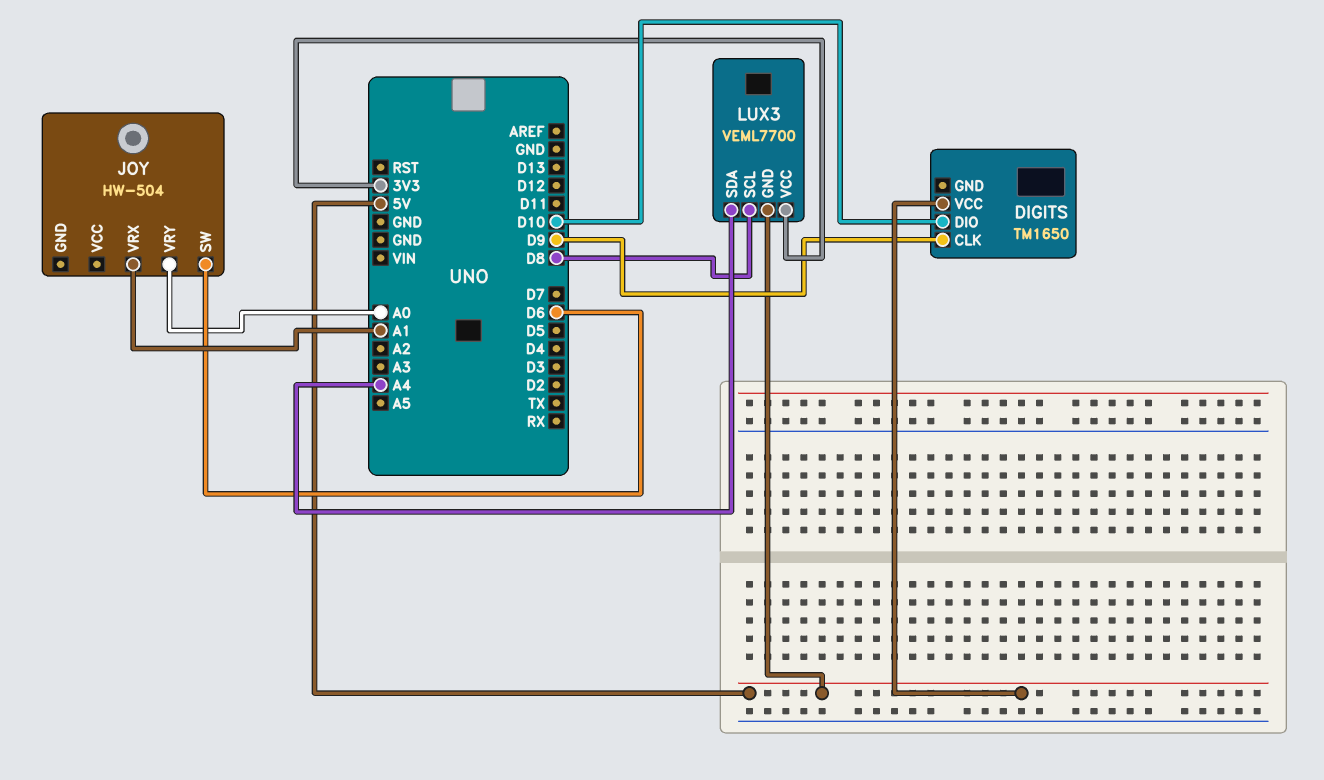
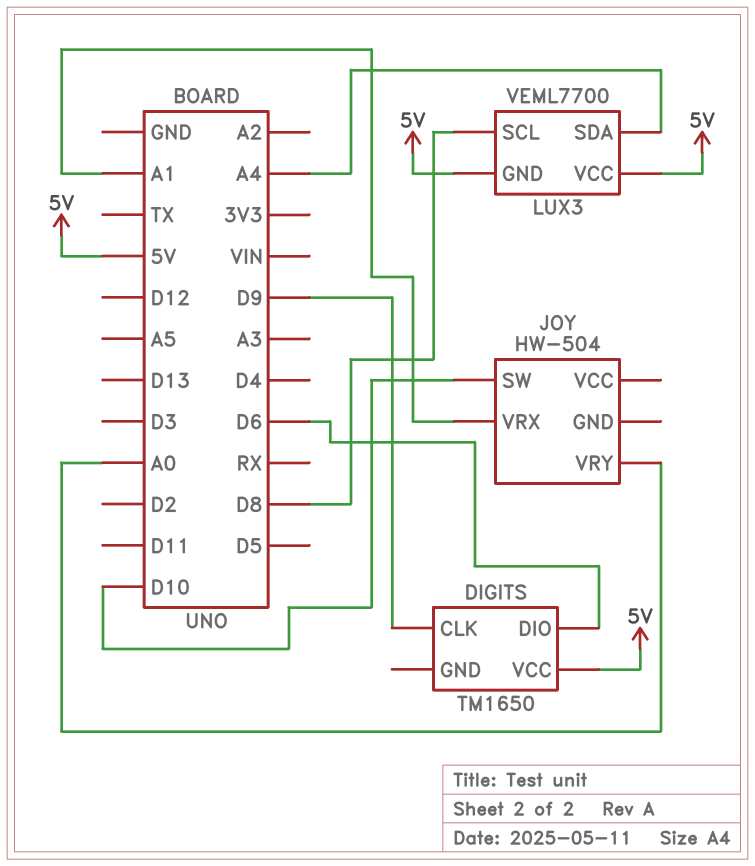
DIGITS pin DIO: D10 -> D6
JOY pin SW: D6 -> D10
LUX3 pin VCC: 3V3 -> 5V

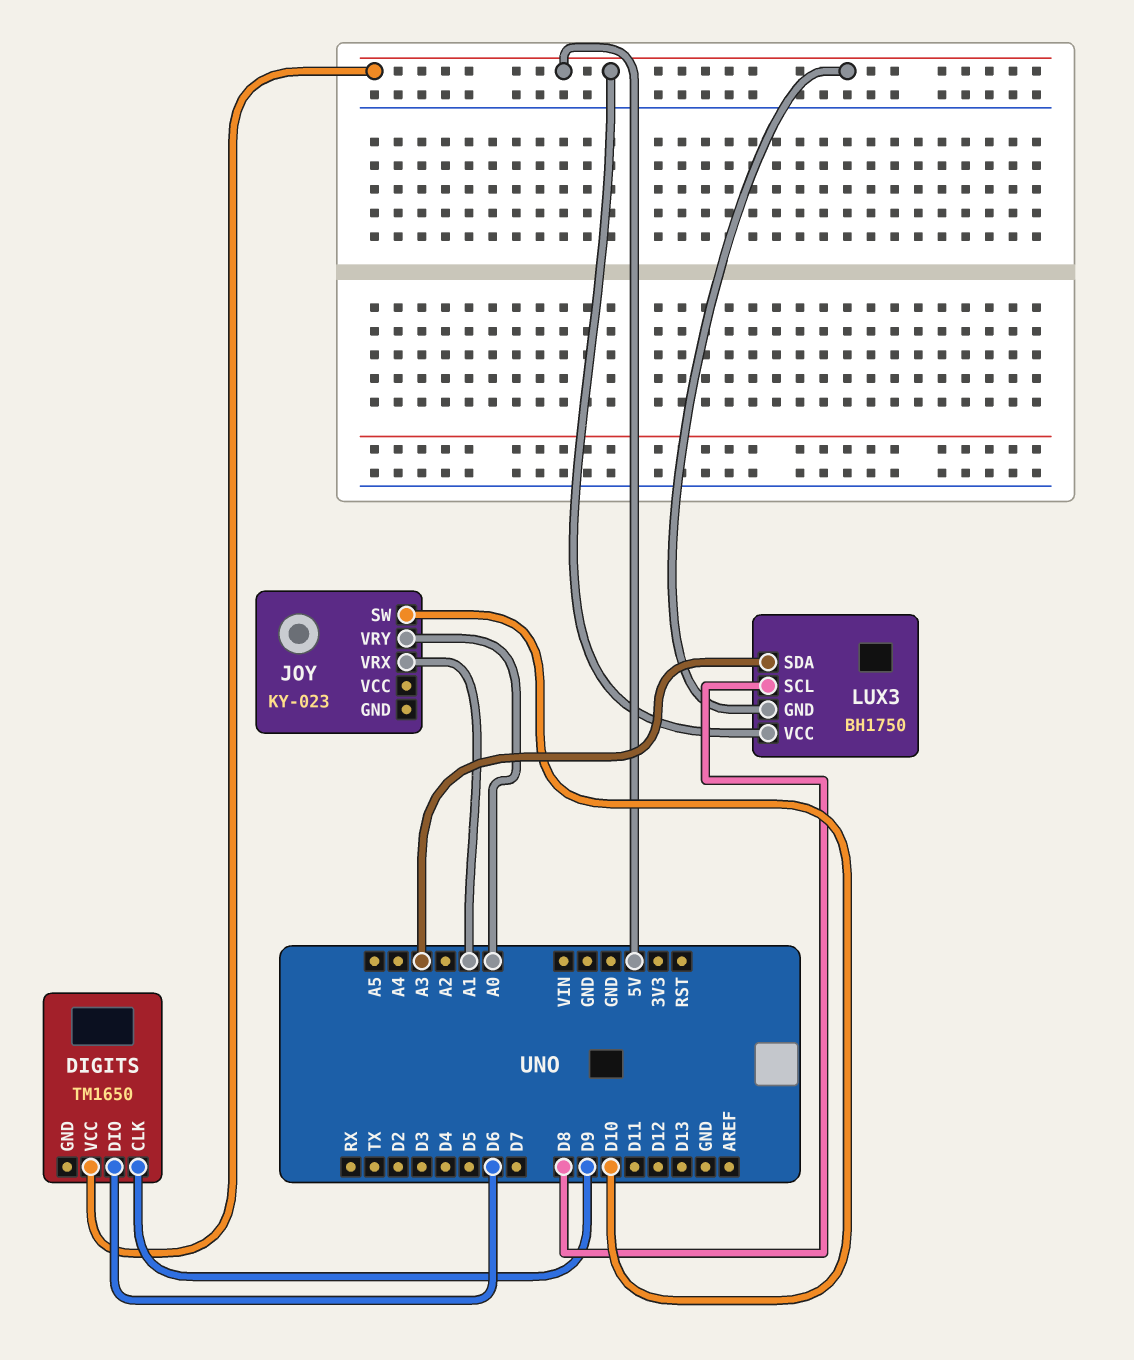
JOY: HW-504 -> KY-023
LUX3: VEML7700 -> BH1750
LUX3 pin SDA: A4 -> A3

